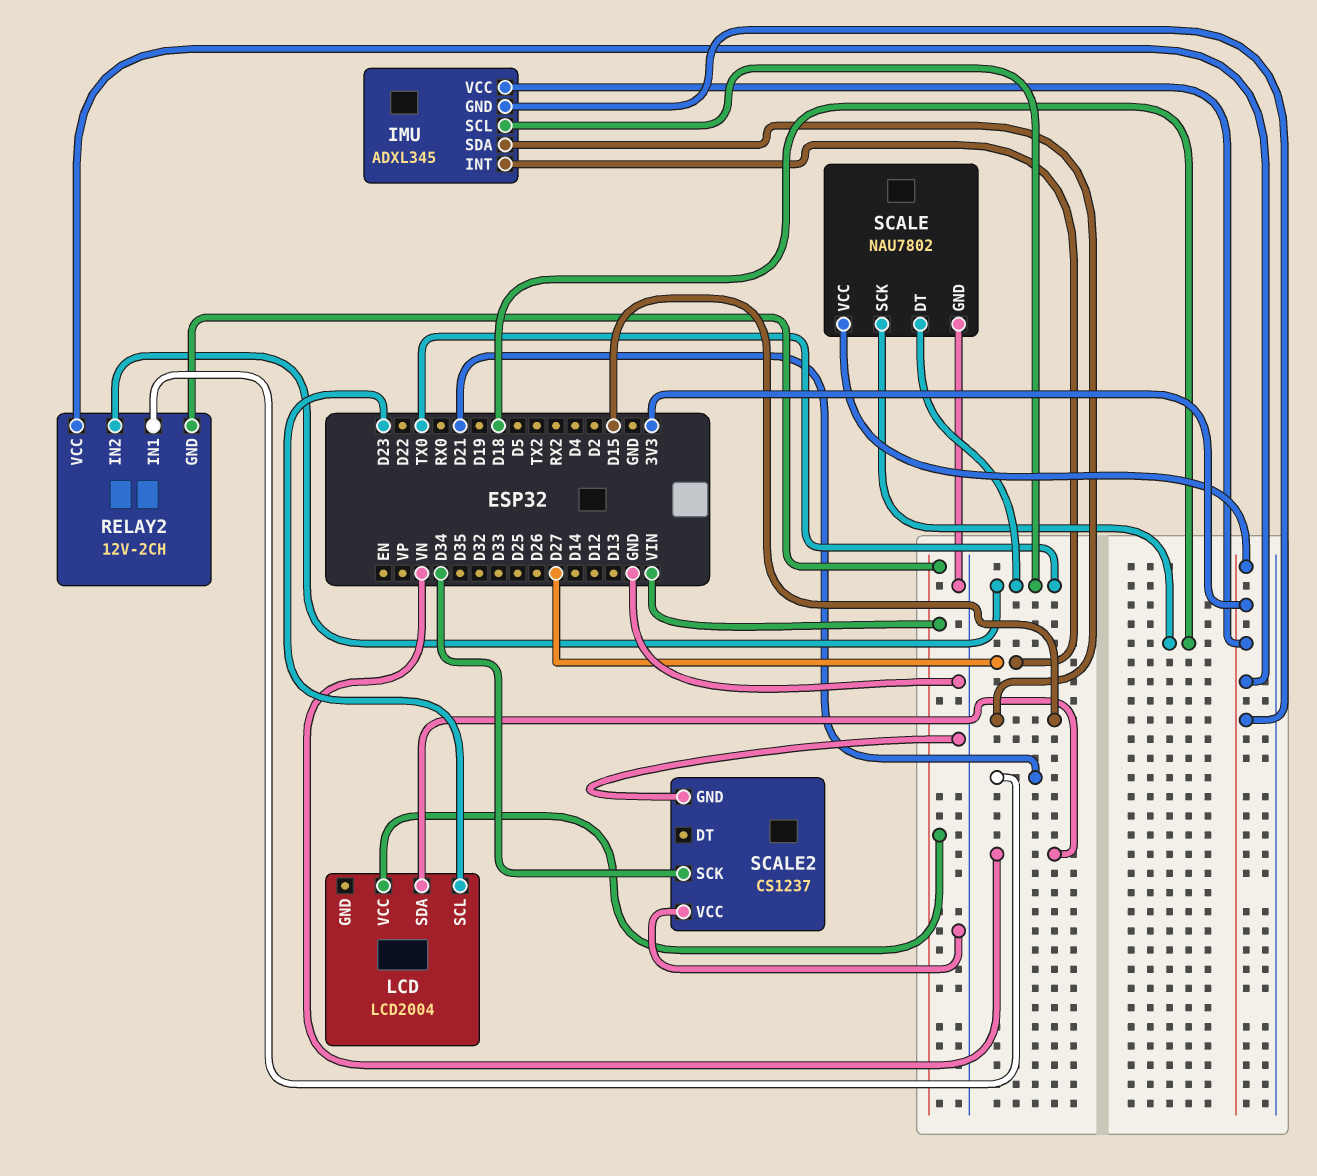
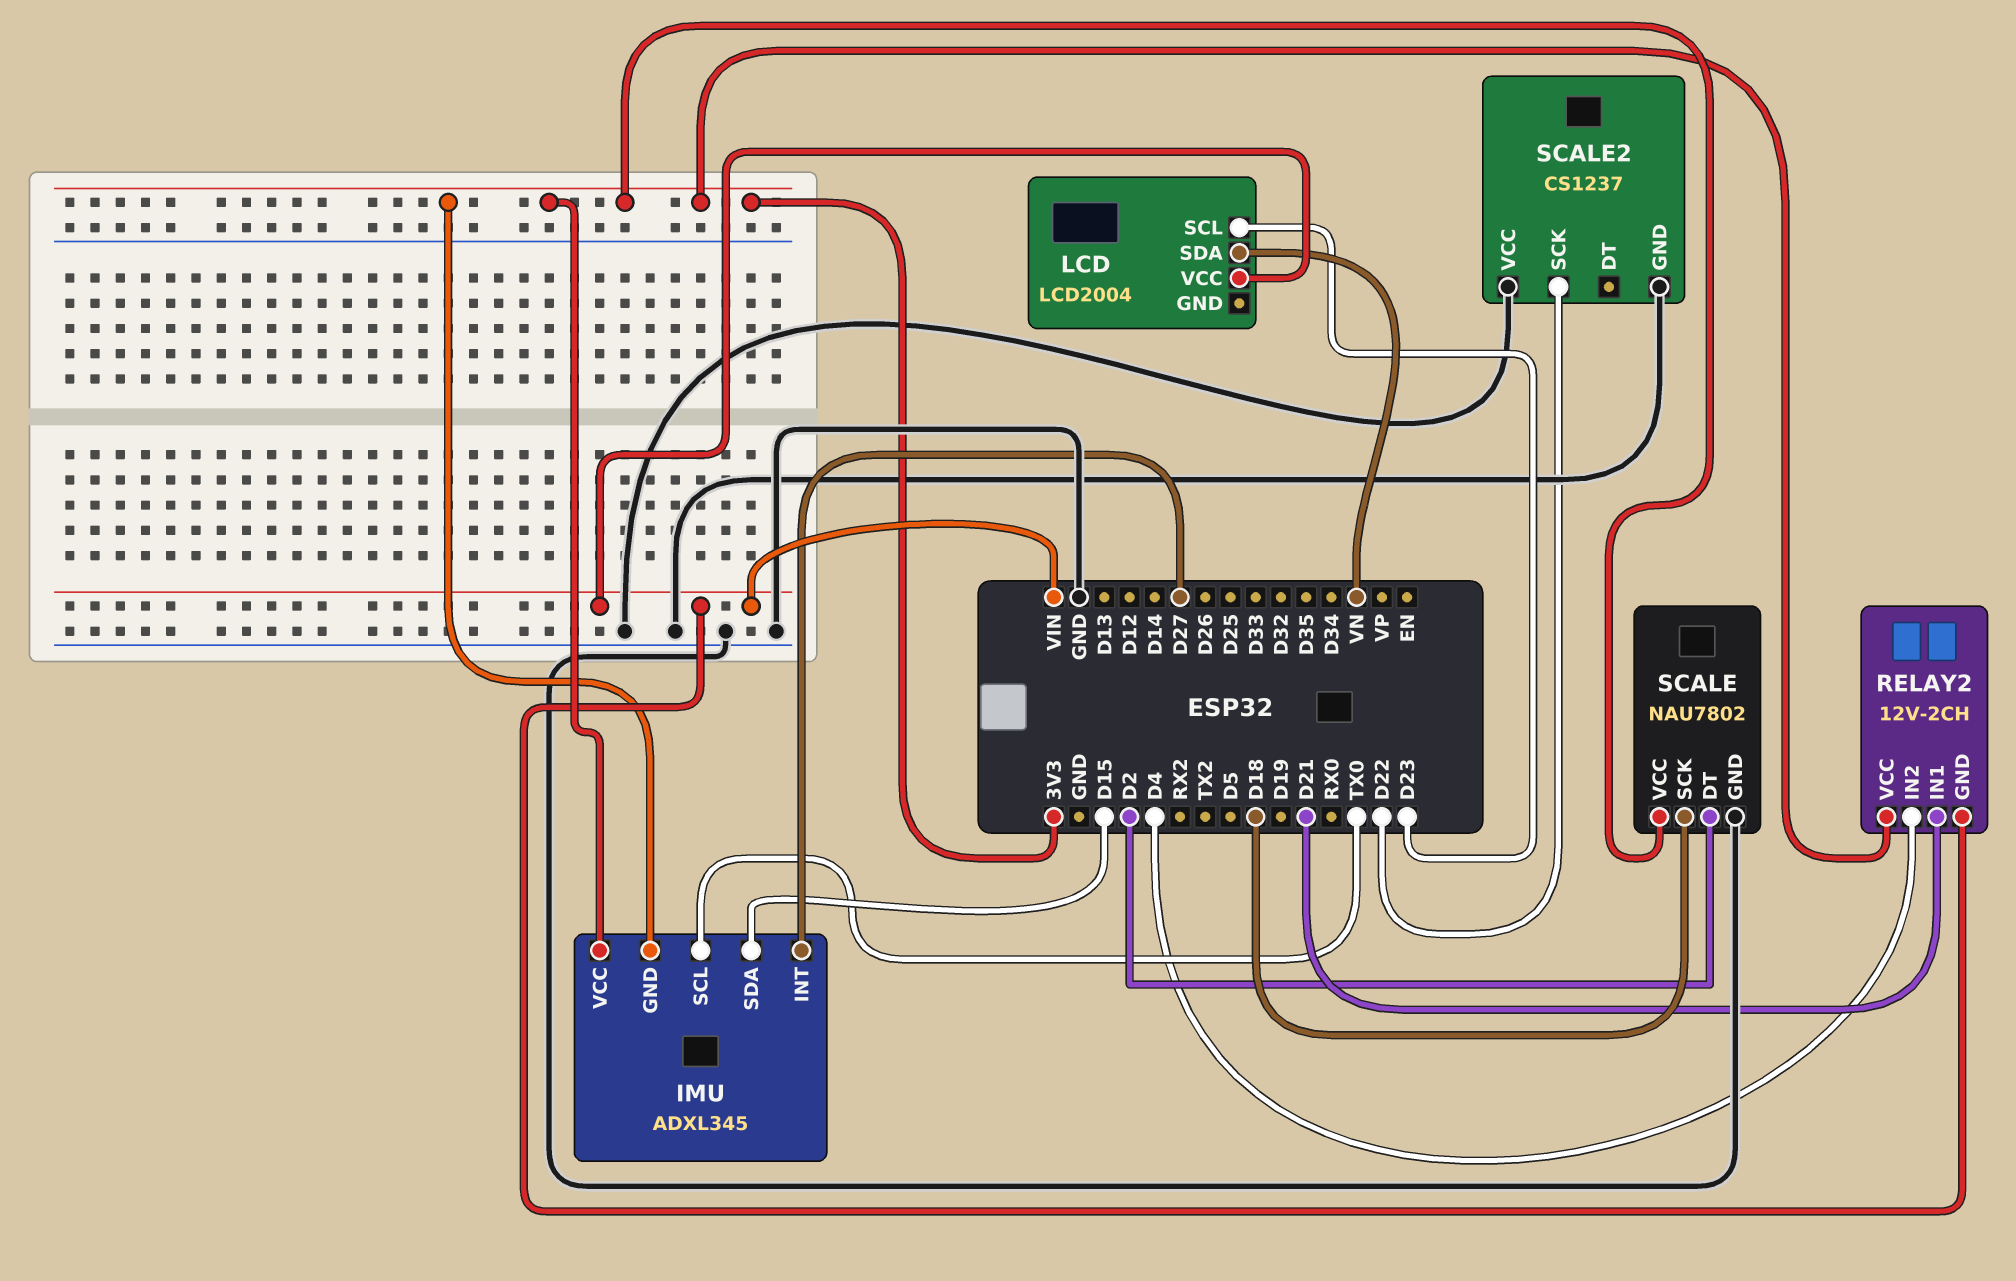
RELAY2 pin IN2: TX0 -> D4
SCALE pin DT: TX0 -> D2
SCALE2 pin SCK: D34 -> D22

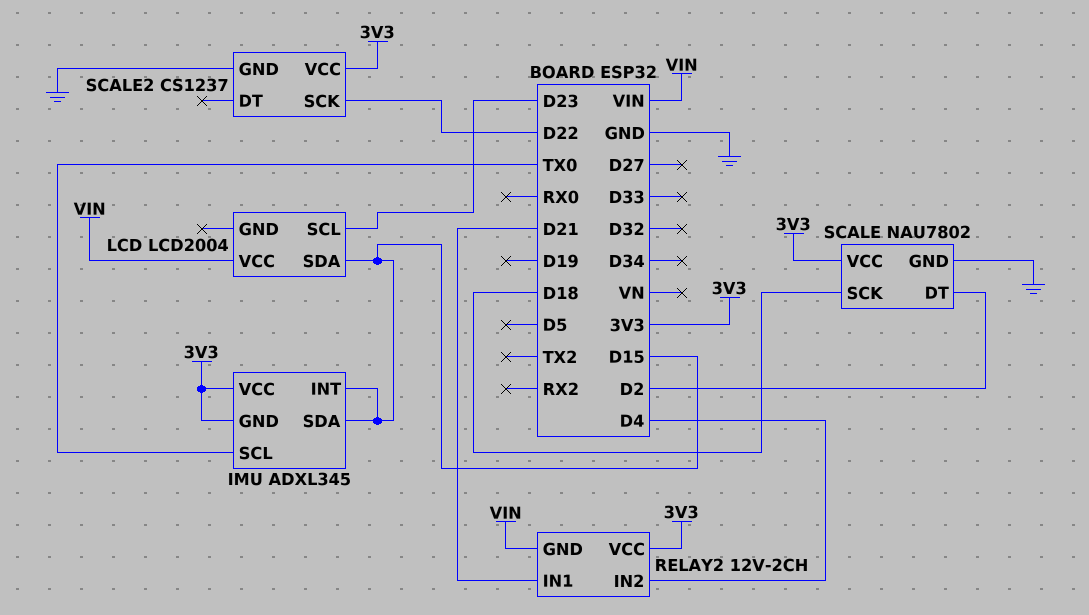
IMU pin INT: D27 -> D15
LCD pin SDA: VN -> D15
SCALE2 pin VCC: GND -> 3V3

